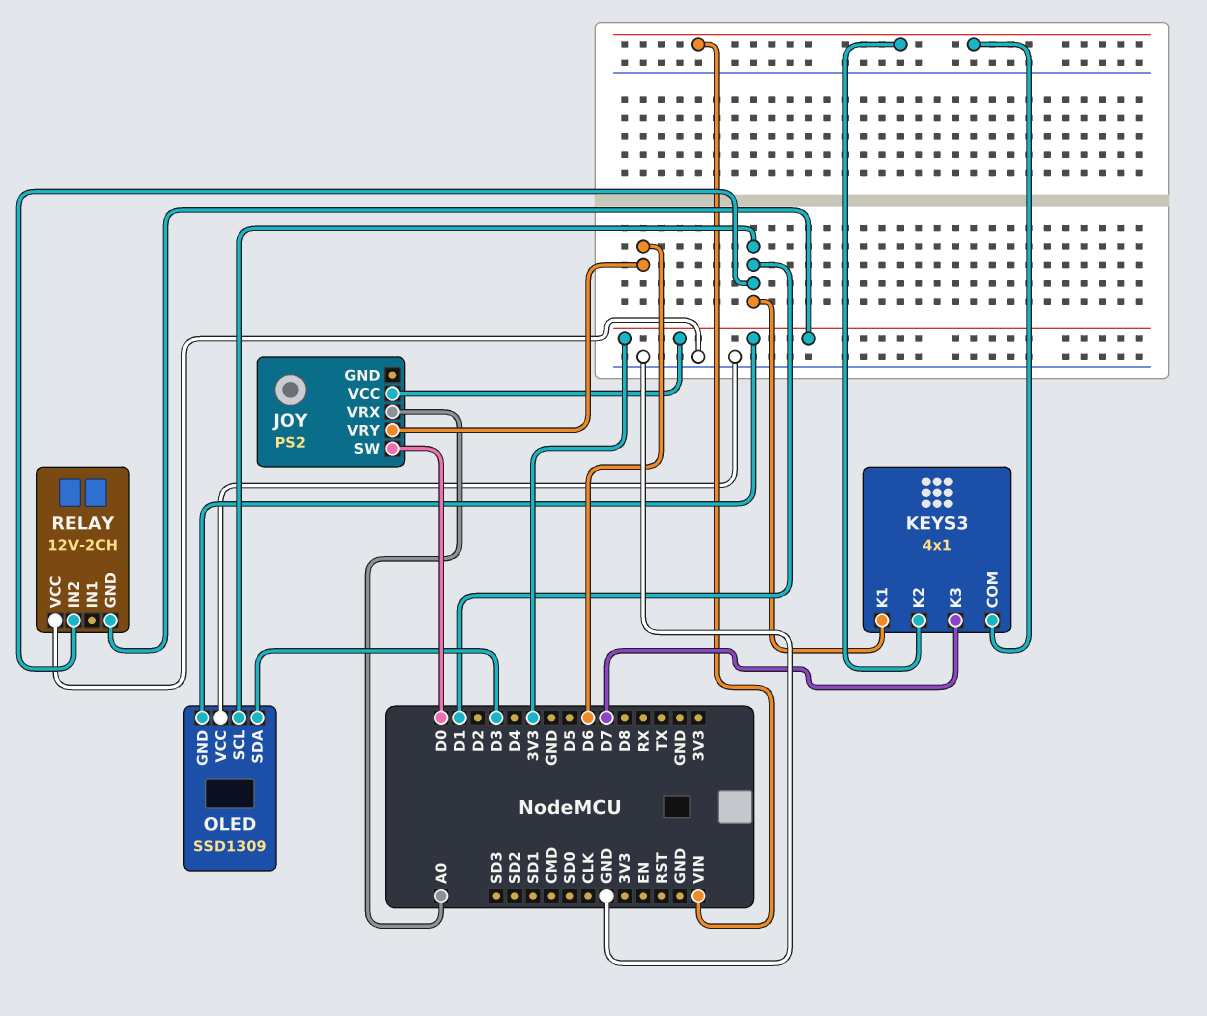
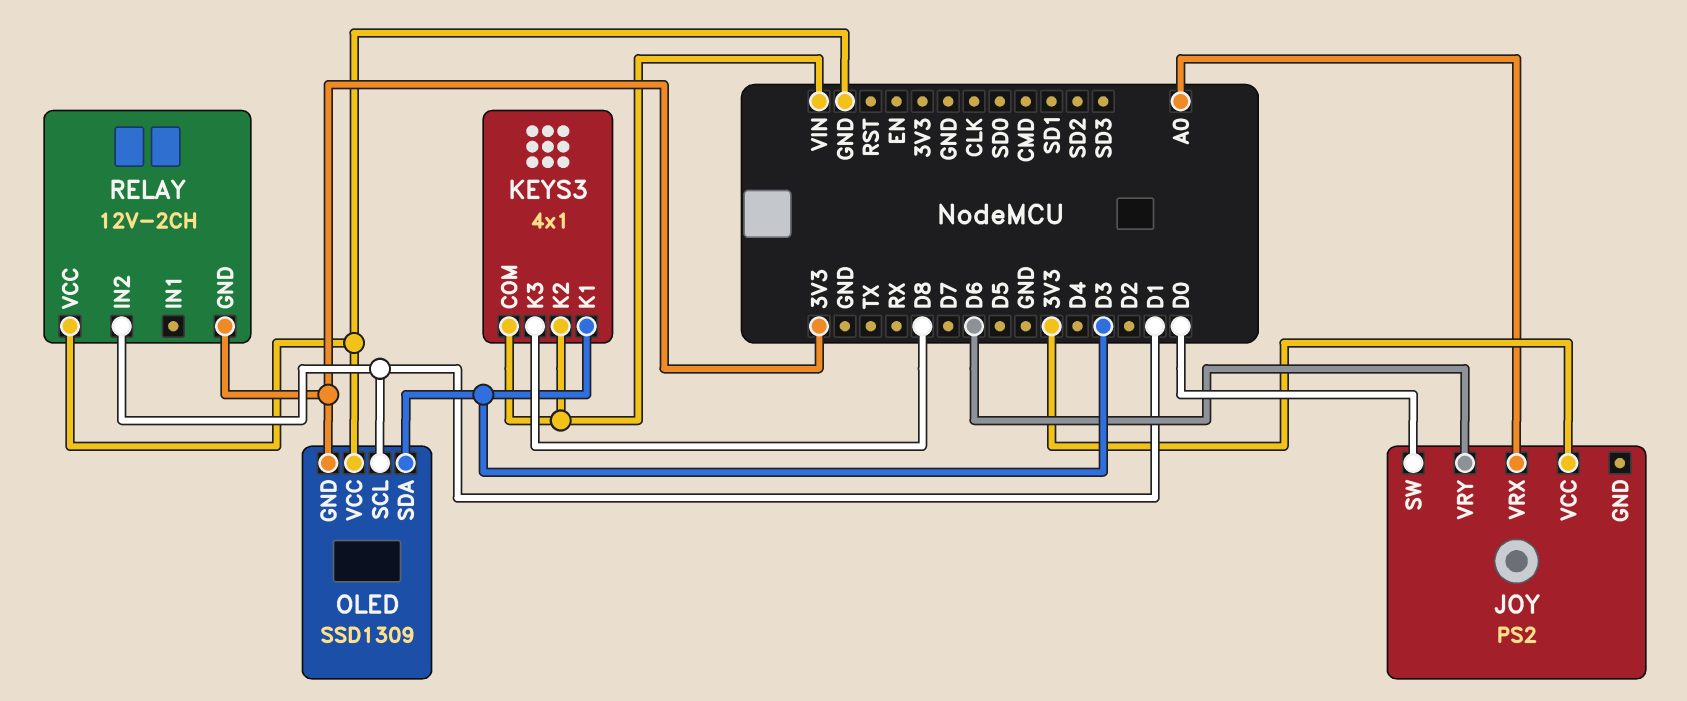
KEYS3 pin K1: D1 -> D3
KEYS3 pin K3: D7 -> D8

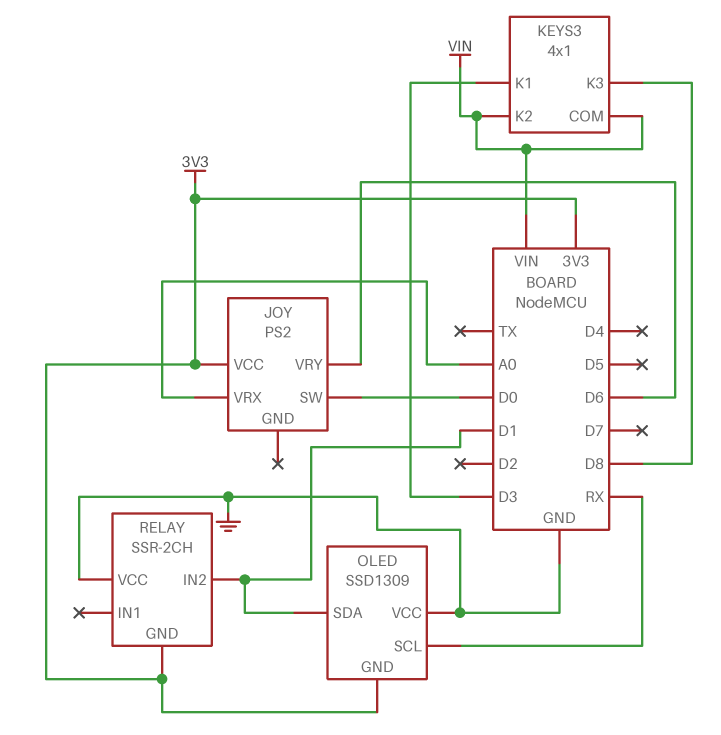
OLED pin SCL: D1 -> RX
OLED pin SDA: D3 -> D1
RELAY: 12V-2CH -> SSR-2CH

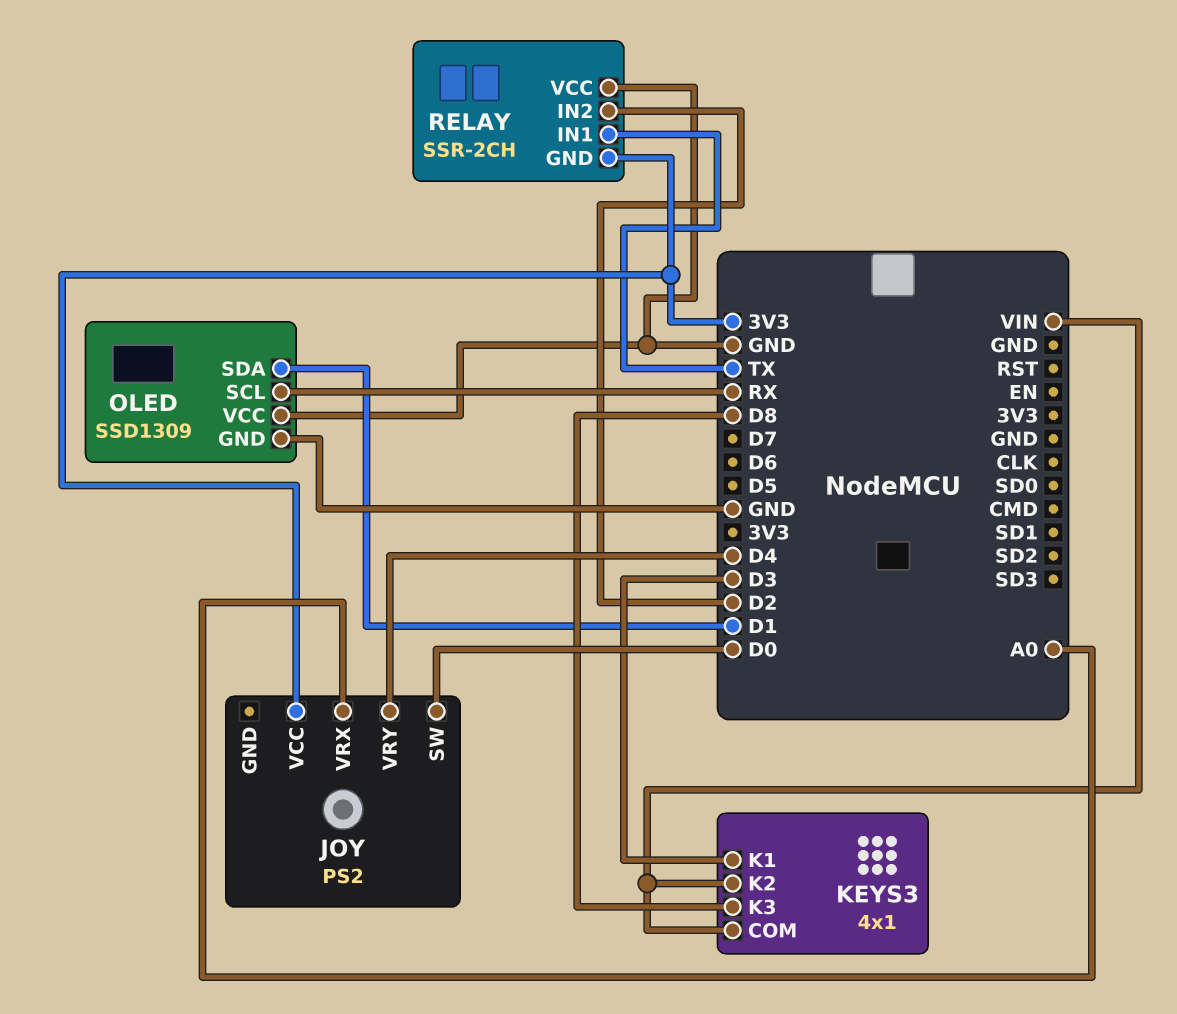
JOY pin VRY: D6 -> D4
OLED pin GND: 3V3 -> GND
RELAY pin IN1: none -> TX
RELAY pin IN2: D1 -> D2

